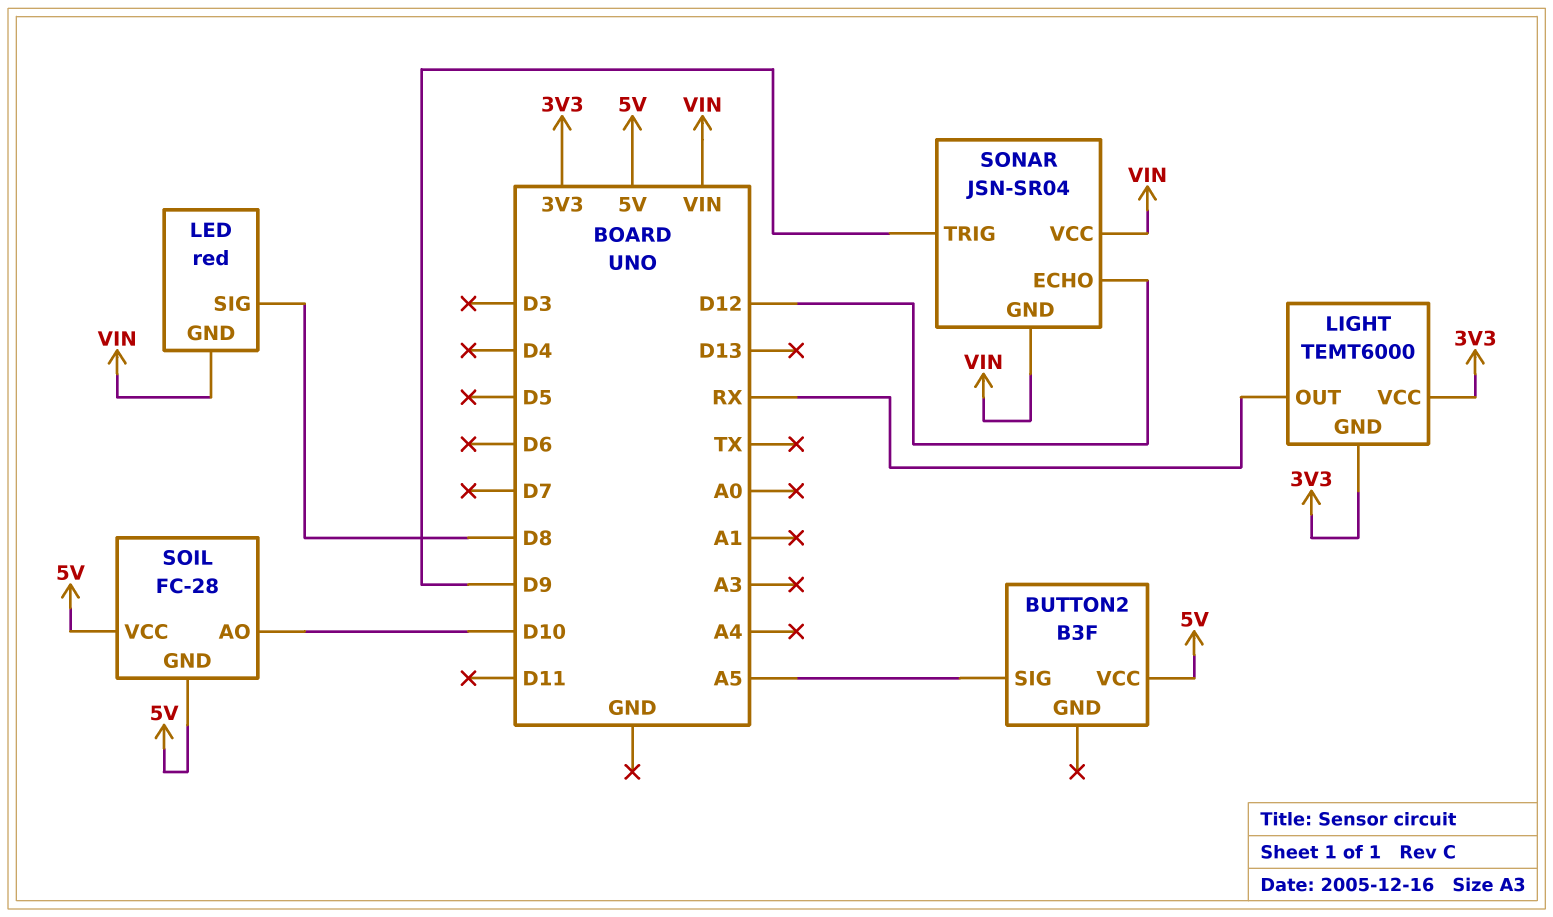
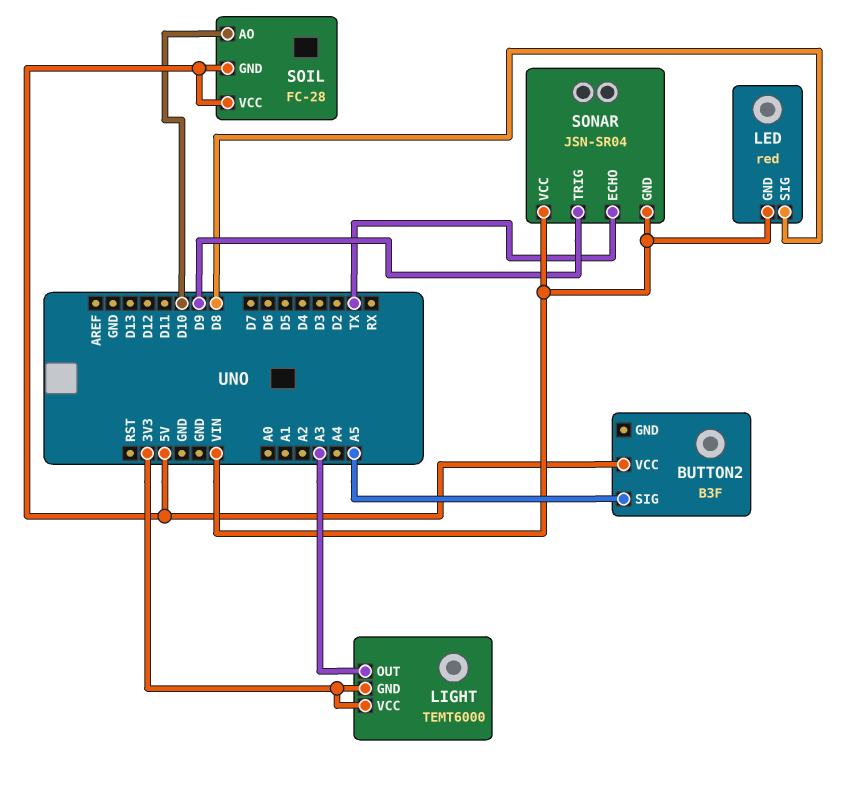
LIGHT pin OUT: RX -> A3
SONAR pin ECHO: D12 -> TX

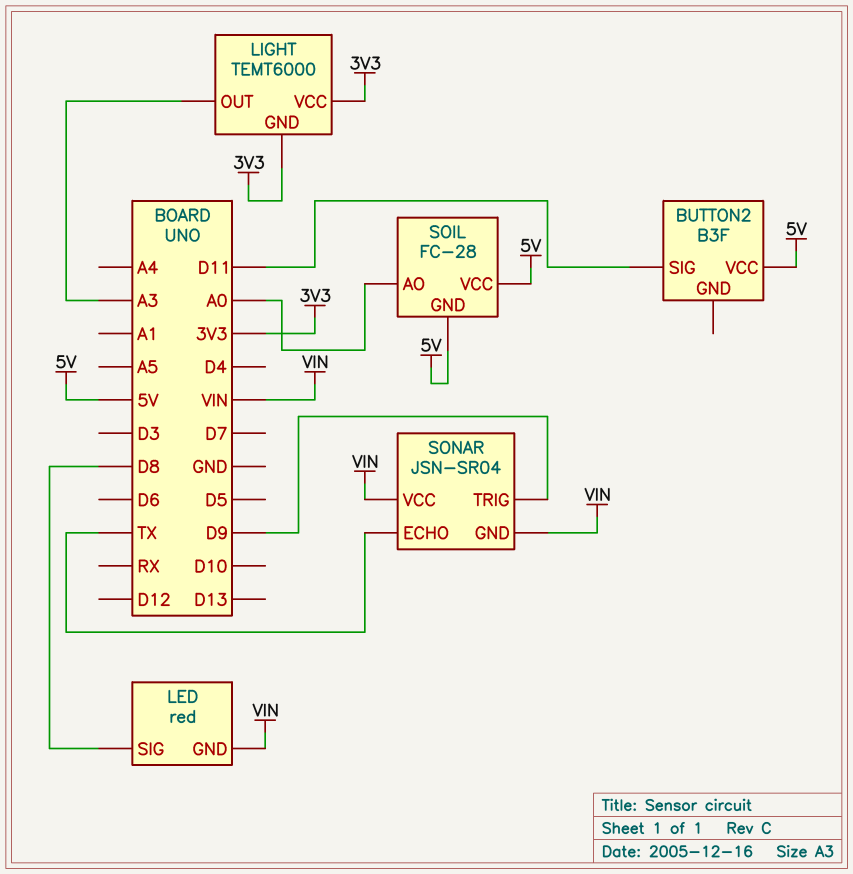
BUTTON2 pin SIG: A5 -> D11
SOIL pin AO: D10 -> A0

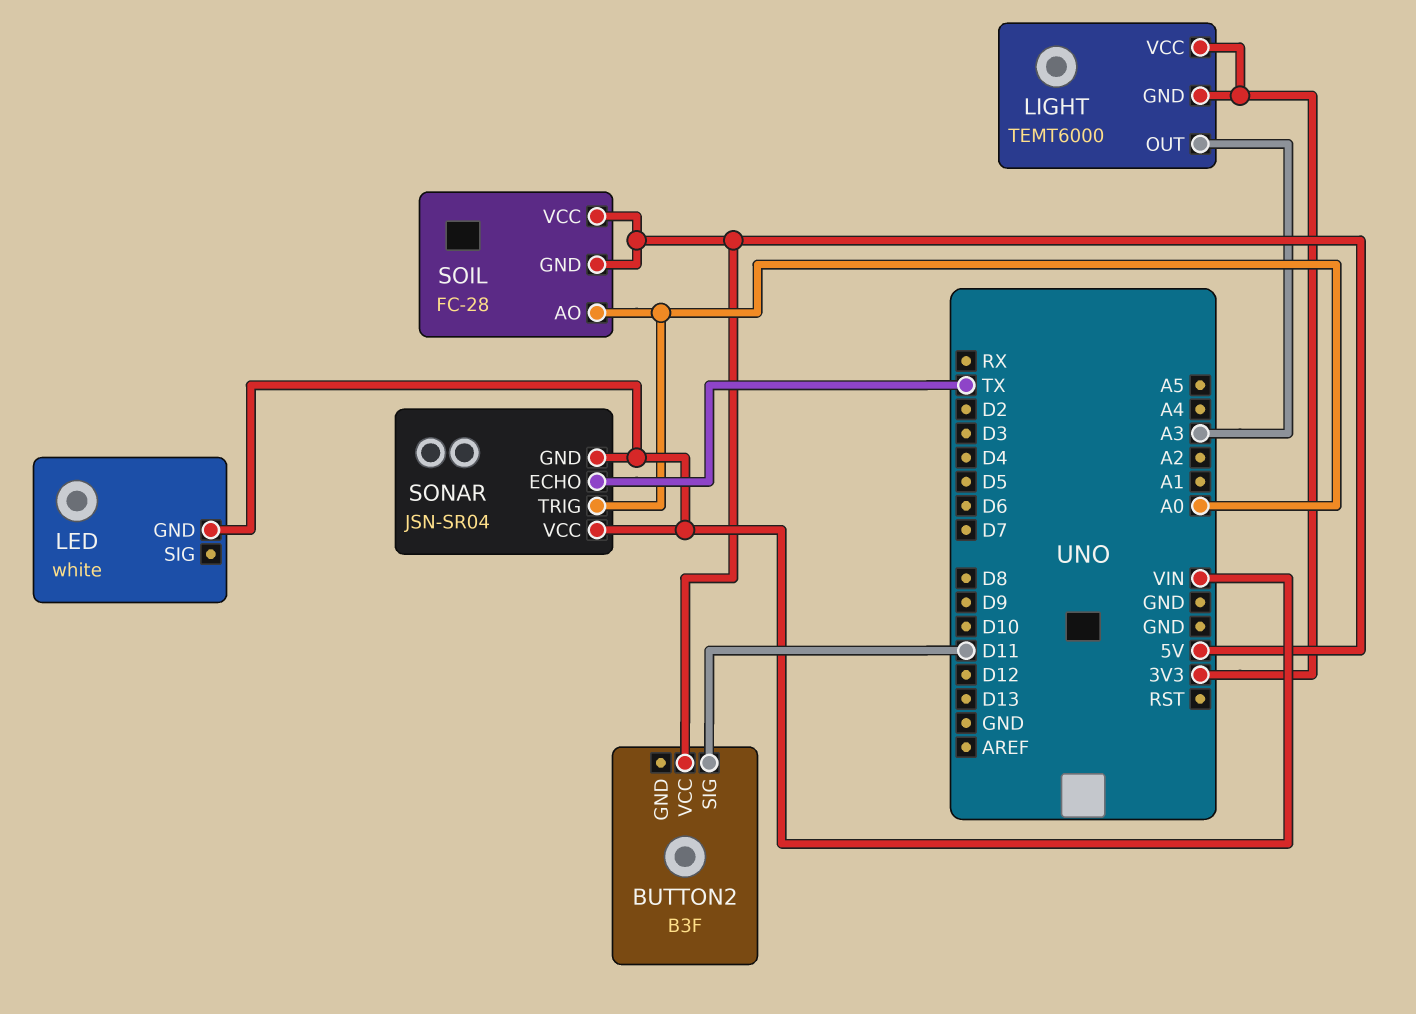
LED: red -> white
LED pin SIG: D8 -> none
SONAR pin TRIG: D9 -> A0

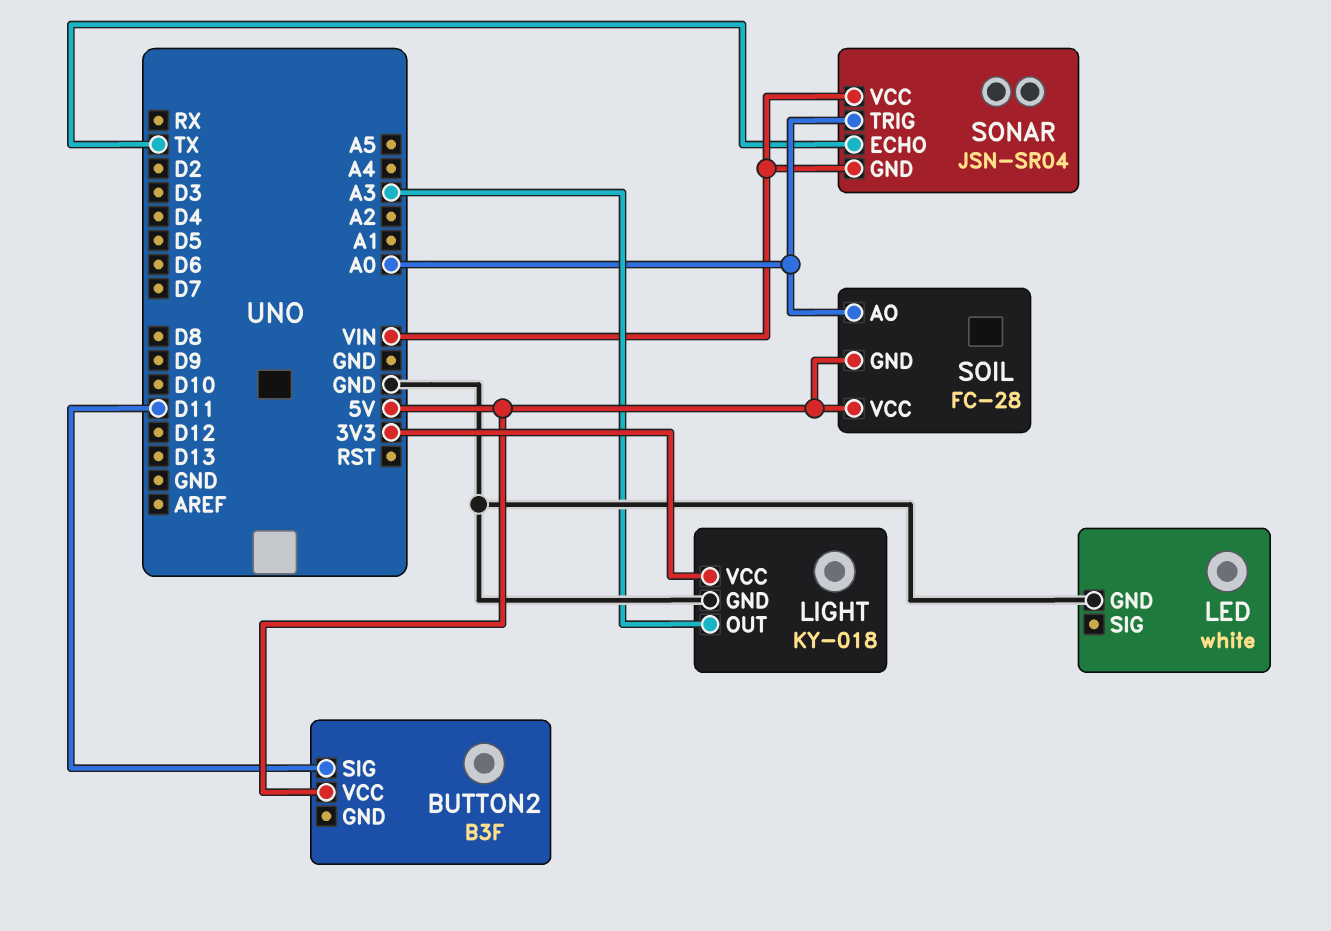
LED pin GND: VIN -> GND
LIGHT: TEMT6000 -> KY-018
LIGHT pin GND: 3V3 -> GND

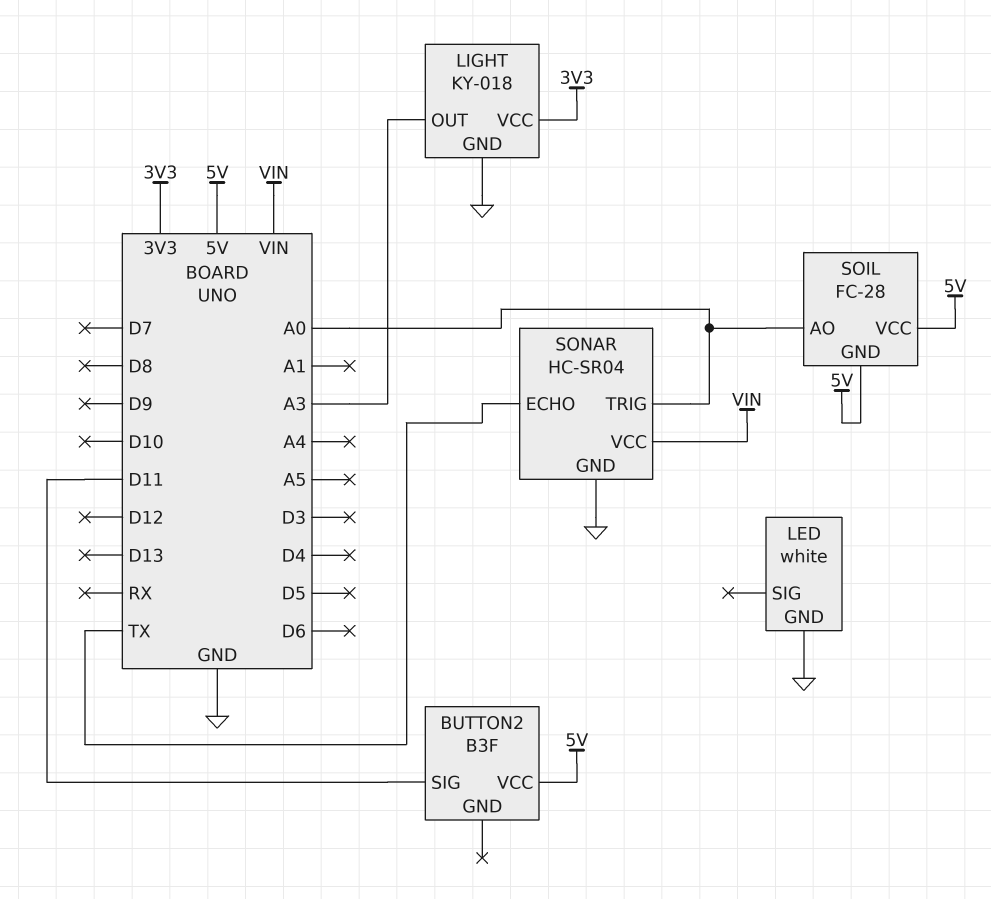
SONAR: JSN-SR04 -> HC-SR04
SONAR pin GND: VIN -> GND

